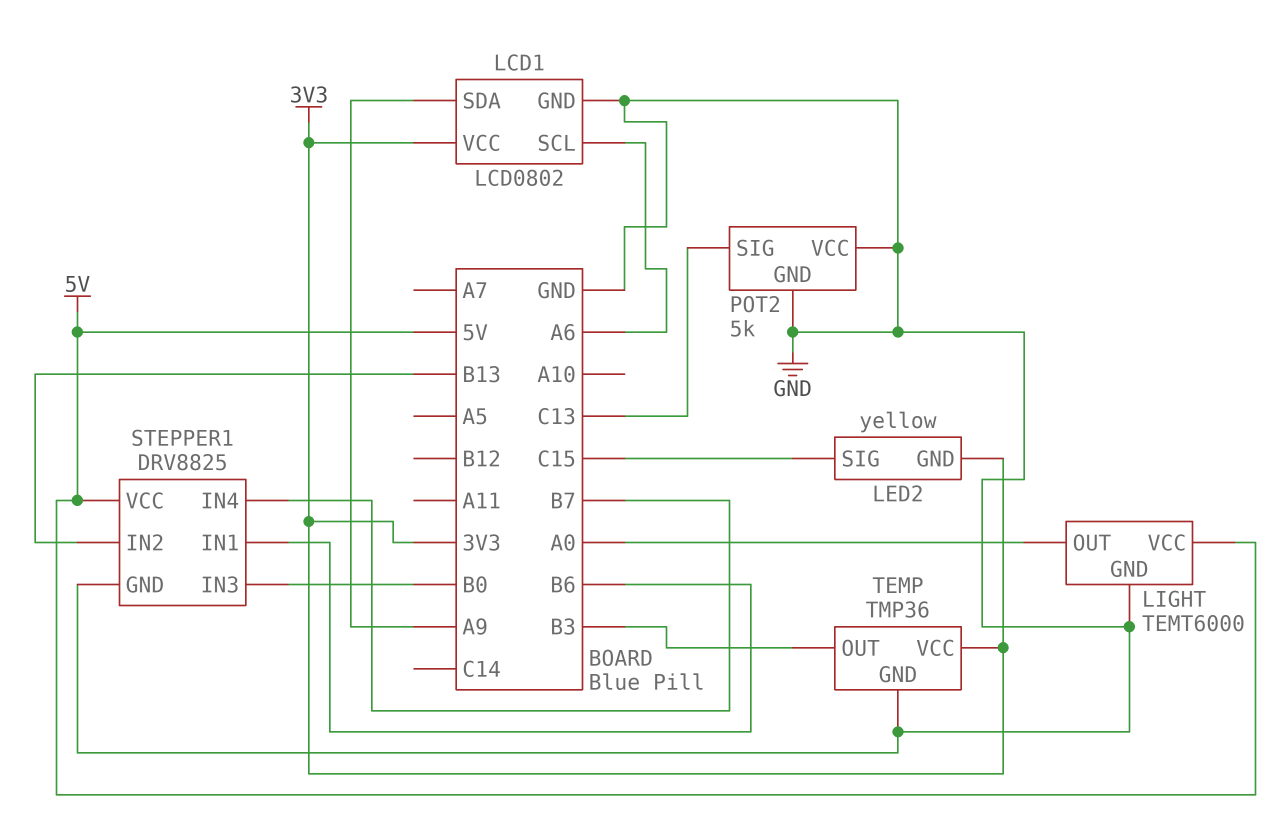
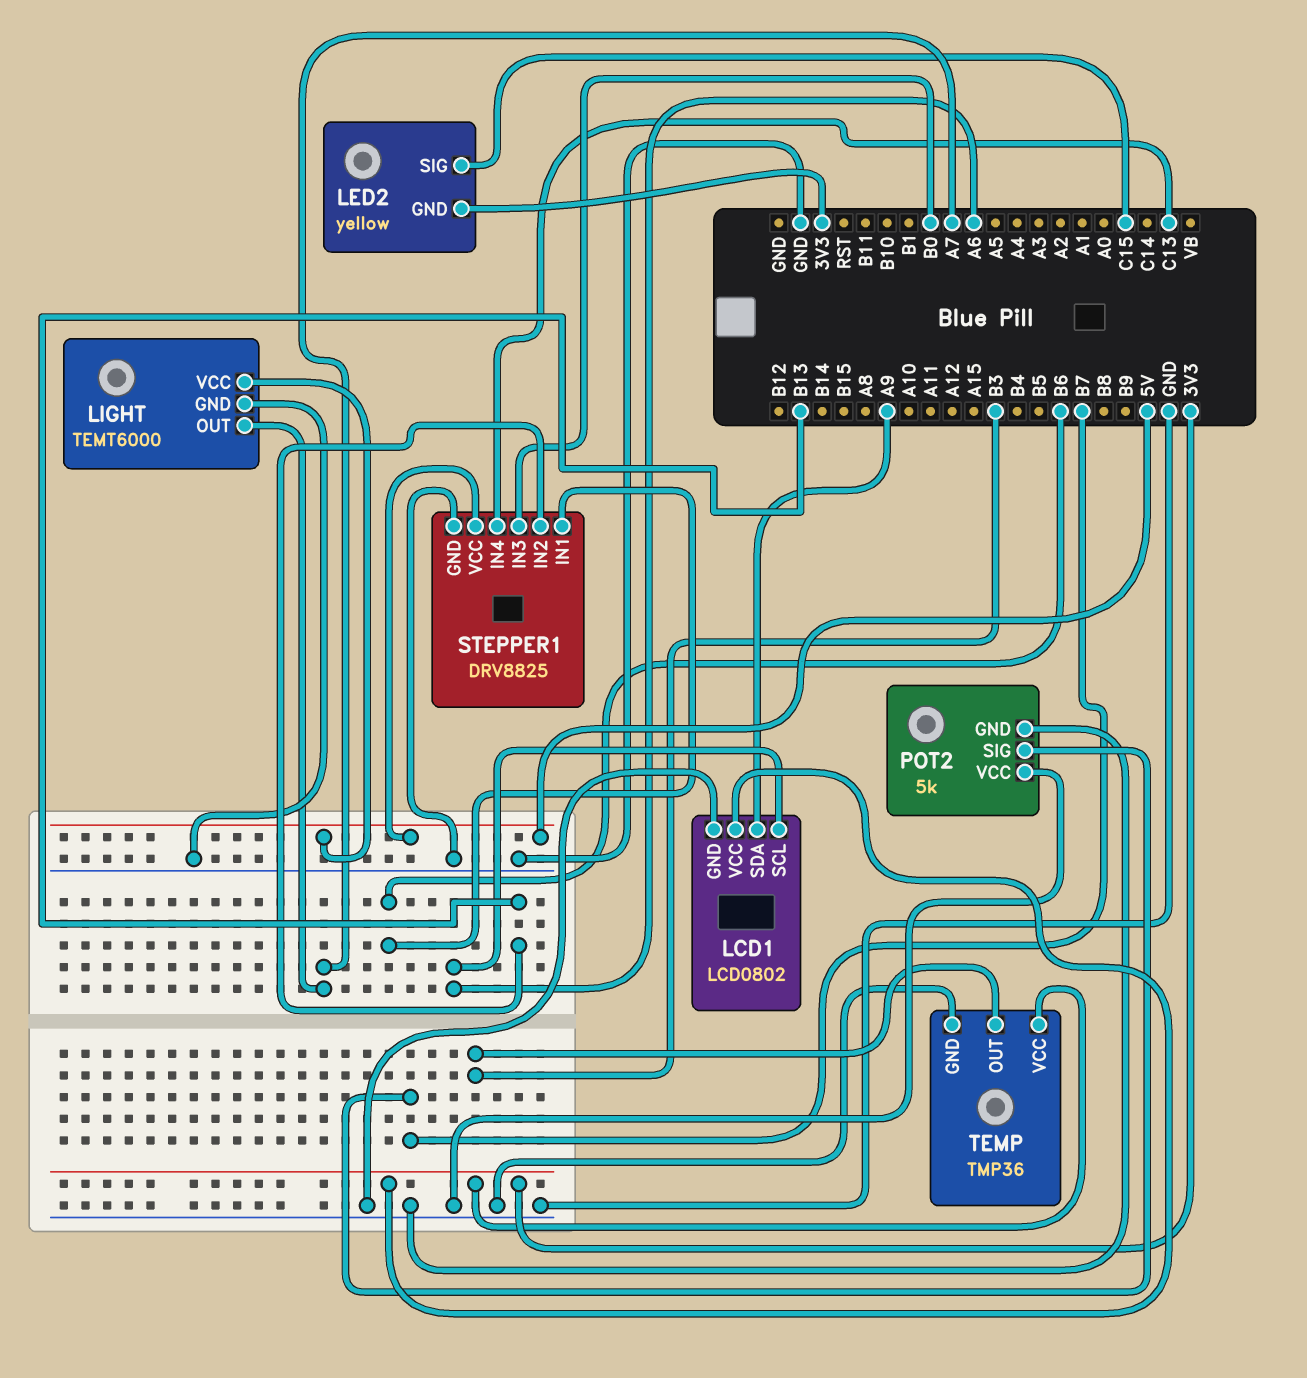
LIGHT pin OUT: A0 -> A7
POT2 pin SIG: C13 -> B7
STEPPER1 pin IN4: B7 -> C13

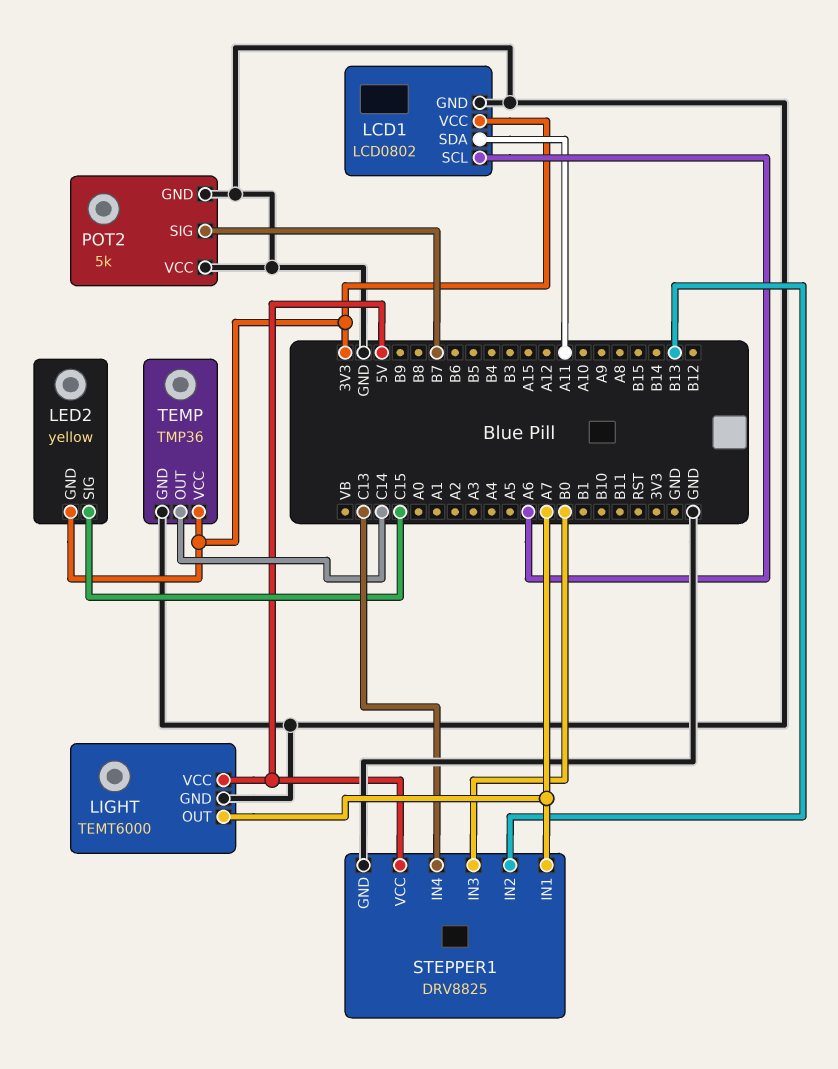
LCD1 pin SDA: A9 -> A11
STEPPER1 pin IN1: B6 -> A7
TEMP pin OUT: B3 -> C14

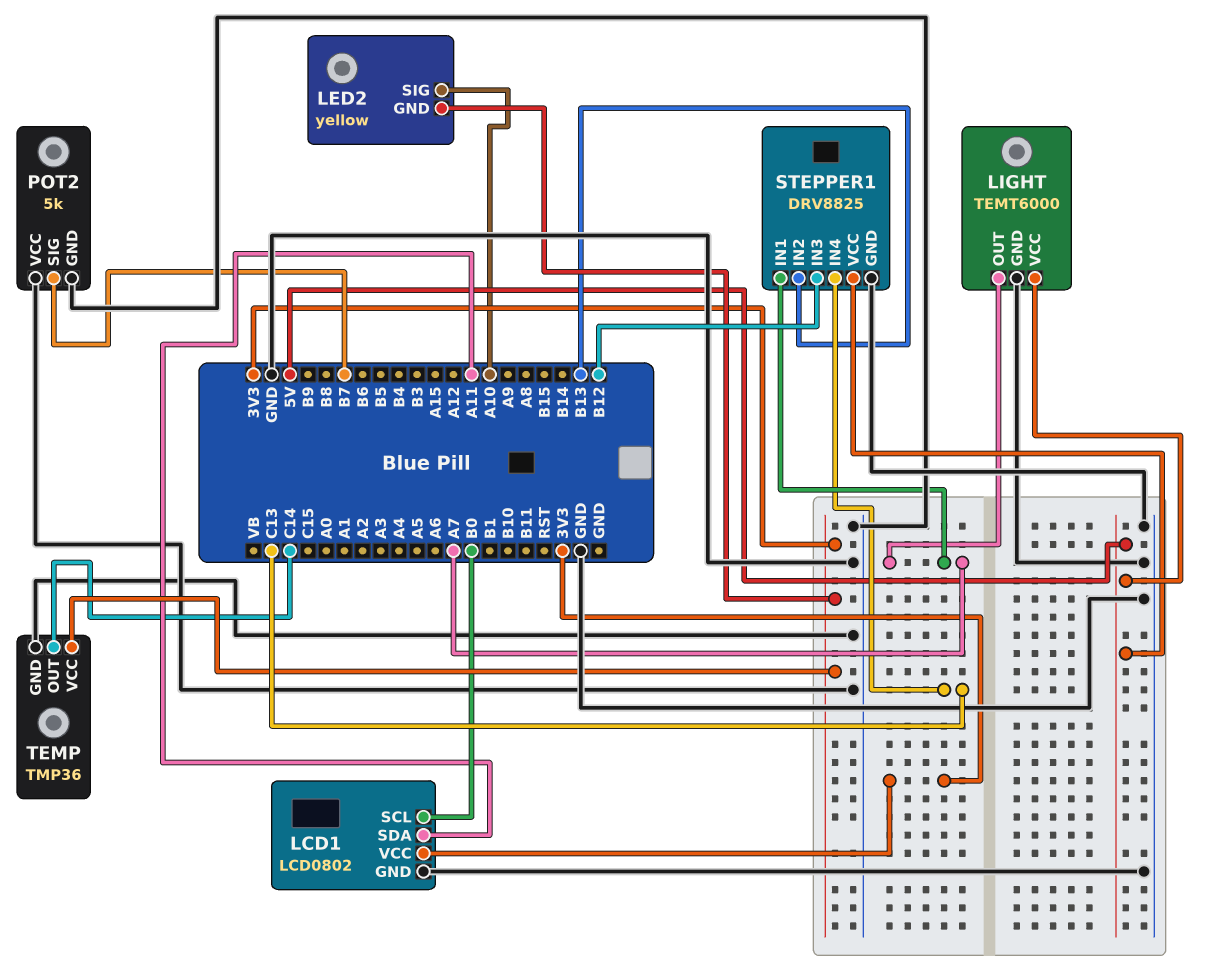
LCD1 pin SCL: A6 -> B0
LED2 pin SIG: C15 -> A10
STEPPER1 pin IN3: B0 -> B12

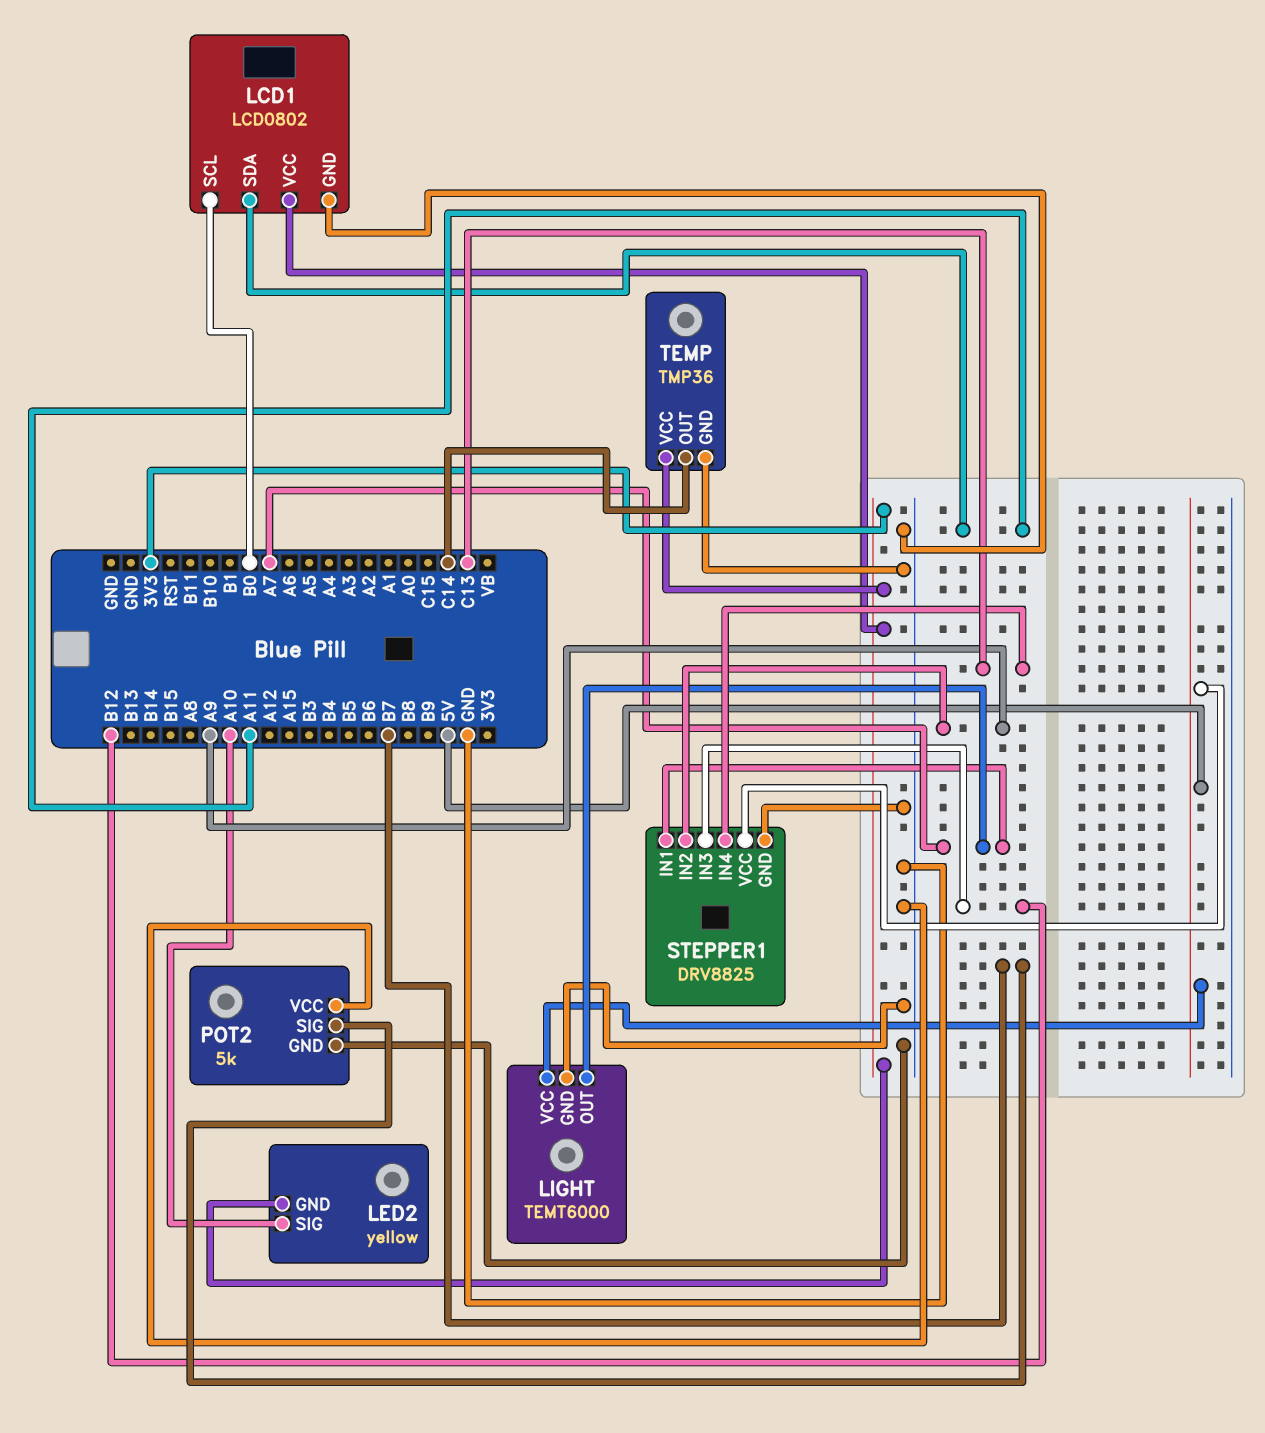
STEPPER1 pin IN2: B13 -> A9

